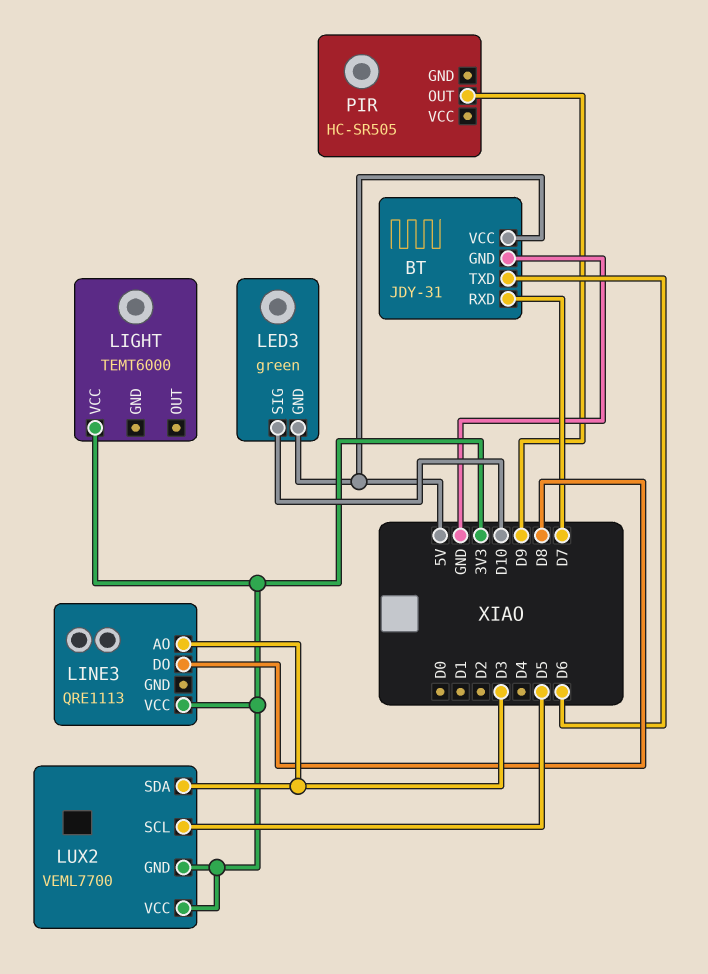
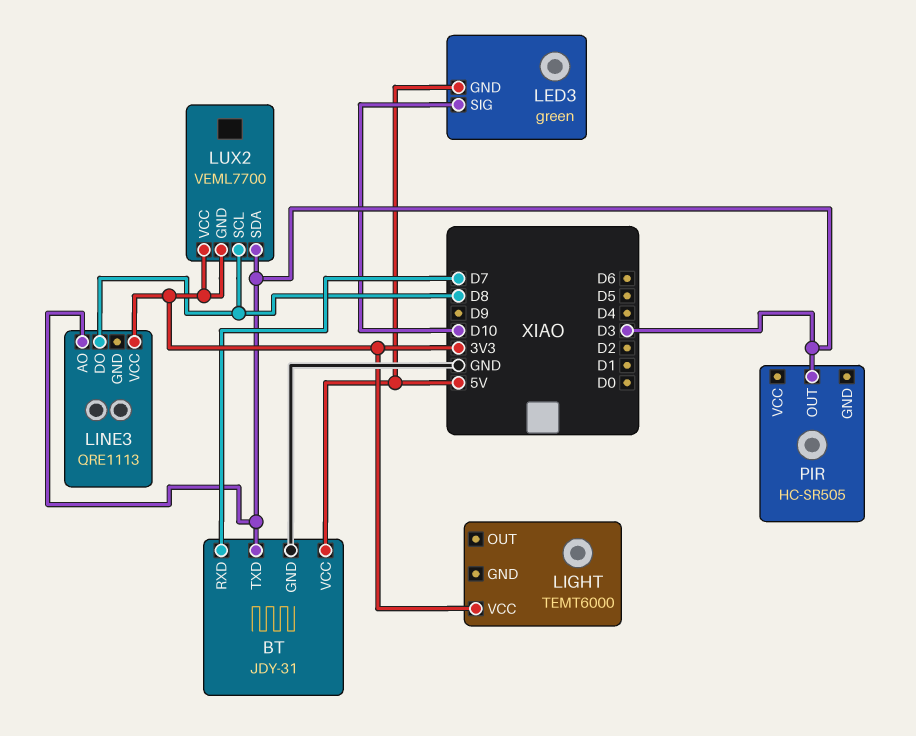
BT pin TXD: D6 -> D3
LUX2 pin SCL: D5 -> D8
PIR pin OUT: D9 -> D3

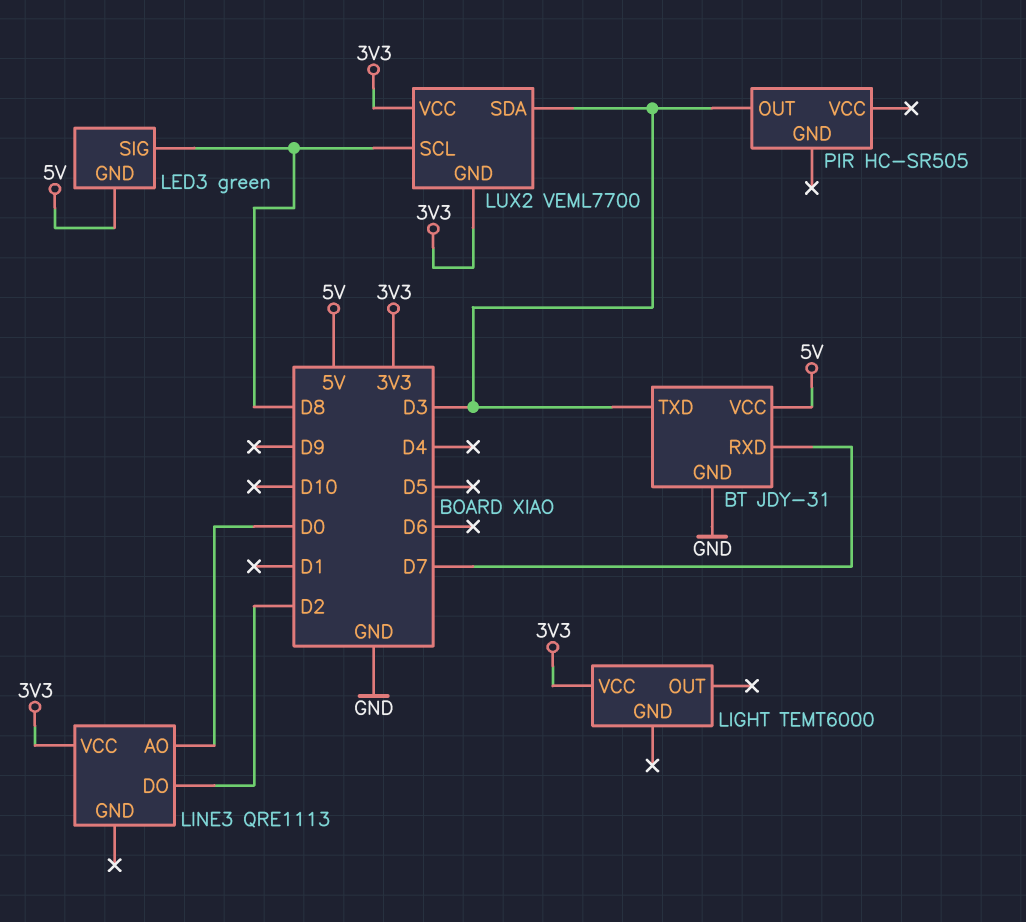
LED3 pin SIG: D10 -> D8
LINE3 pin AO: D3 -> D0
LINE3 pin DO: D8 -> D2

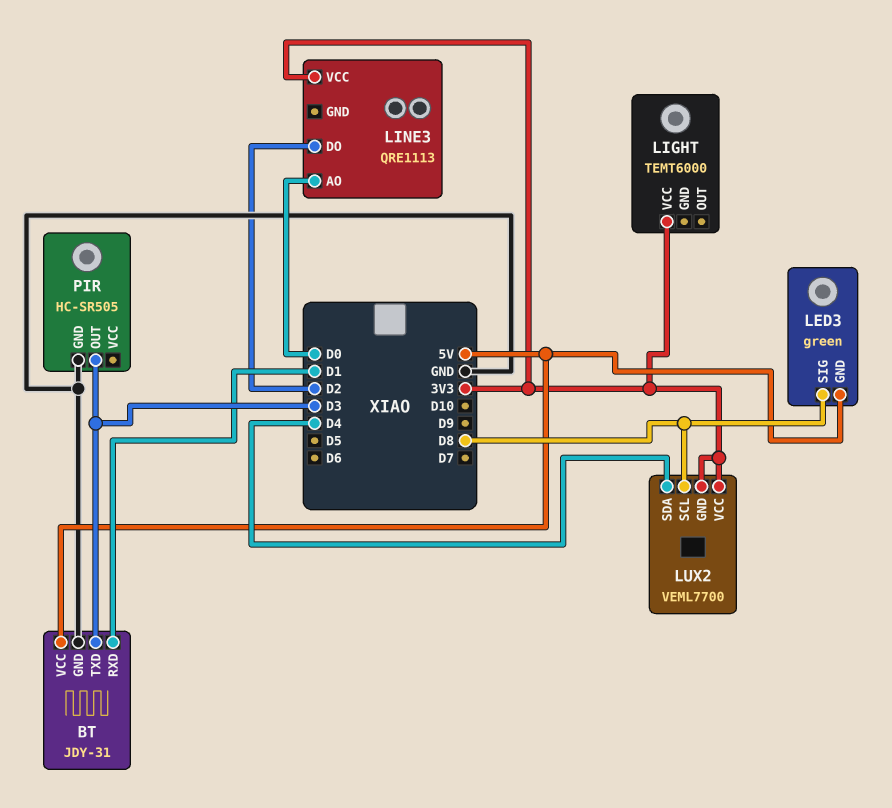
BT pin RXD: D7 -> D1
LUX2 pin SDA: D3 -> D4
PIR pin GND: none -> GND

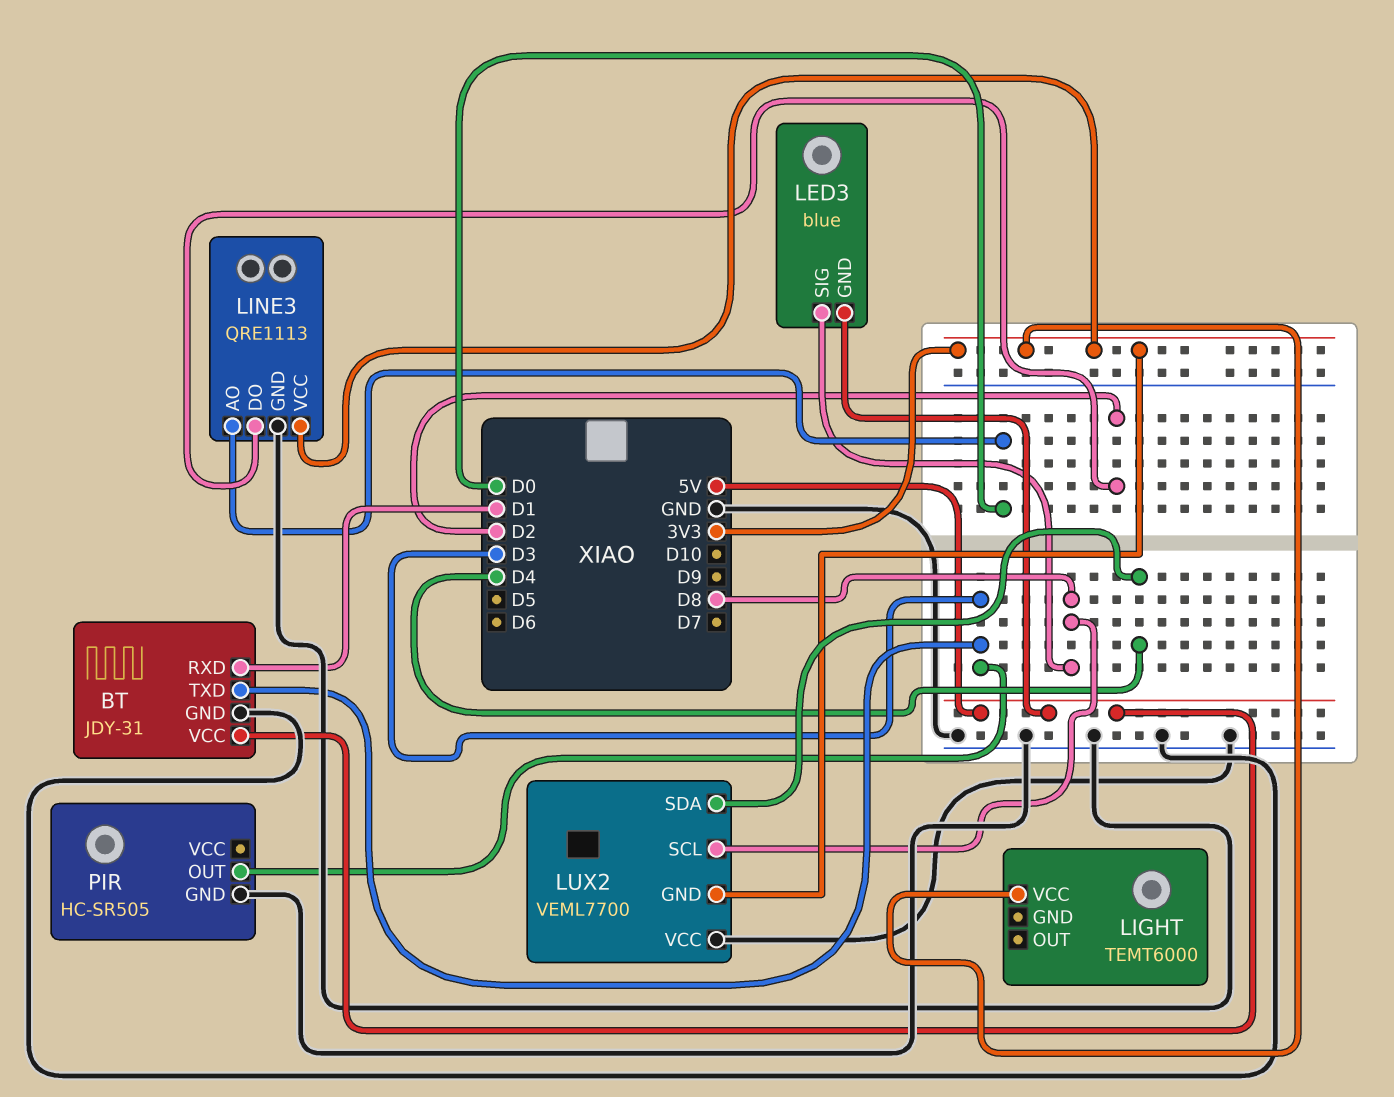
LED3: green -> blue
LINE3 pin GND: none -> GND
LUX2 pin VCC: 3V3 -> GND

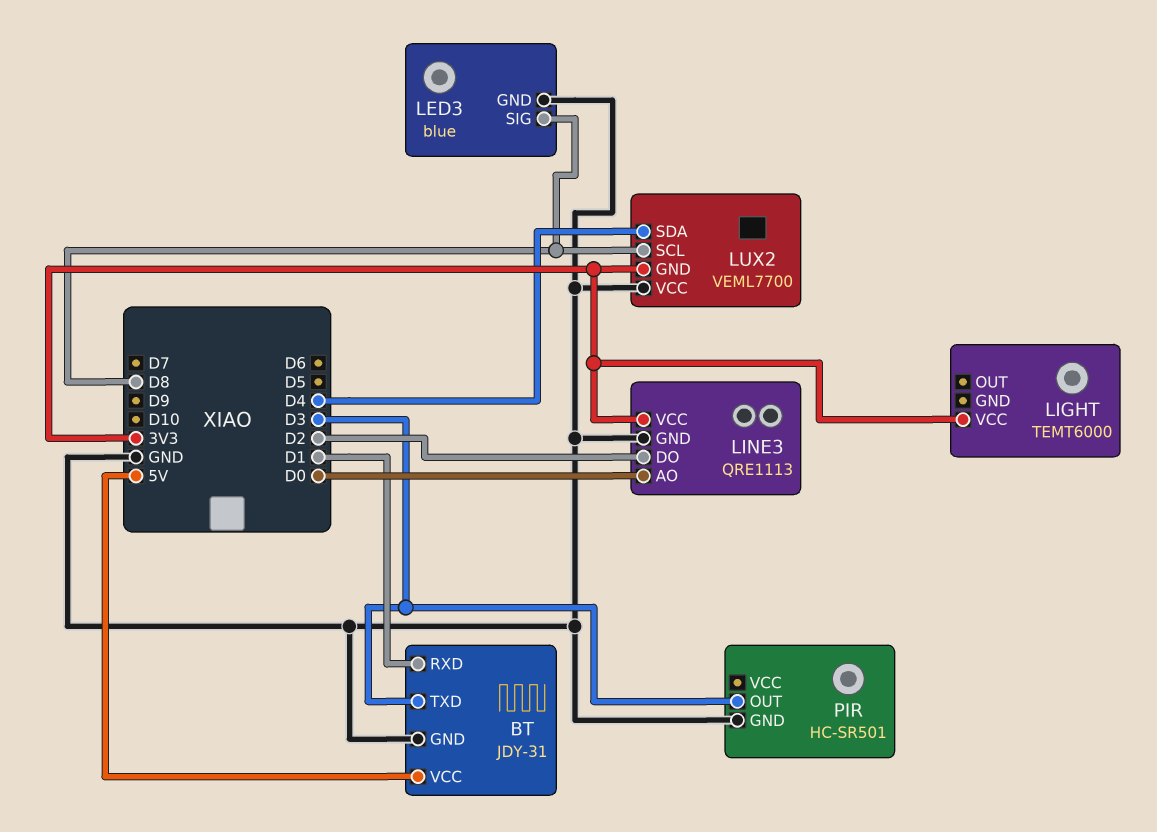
LED3 pin GND: 5V -> GND
PIR: HC-SR505 -> HC-SR501

